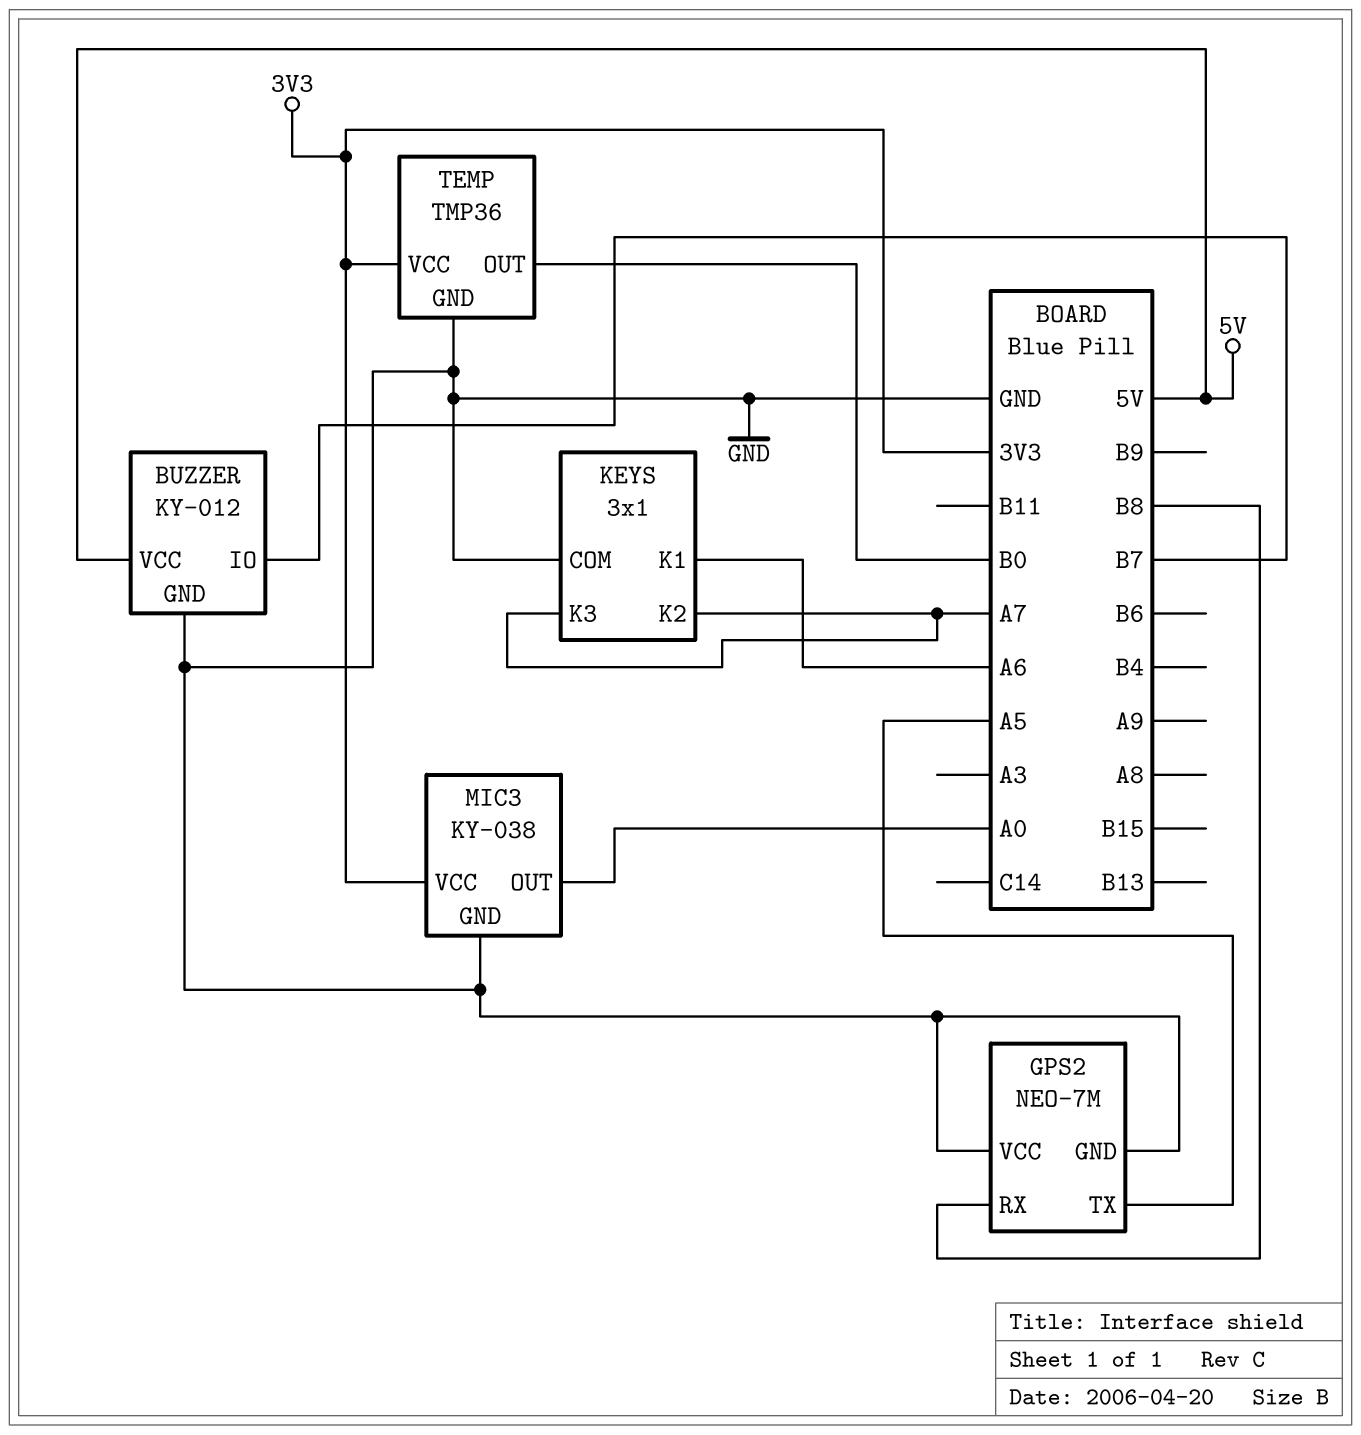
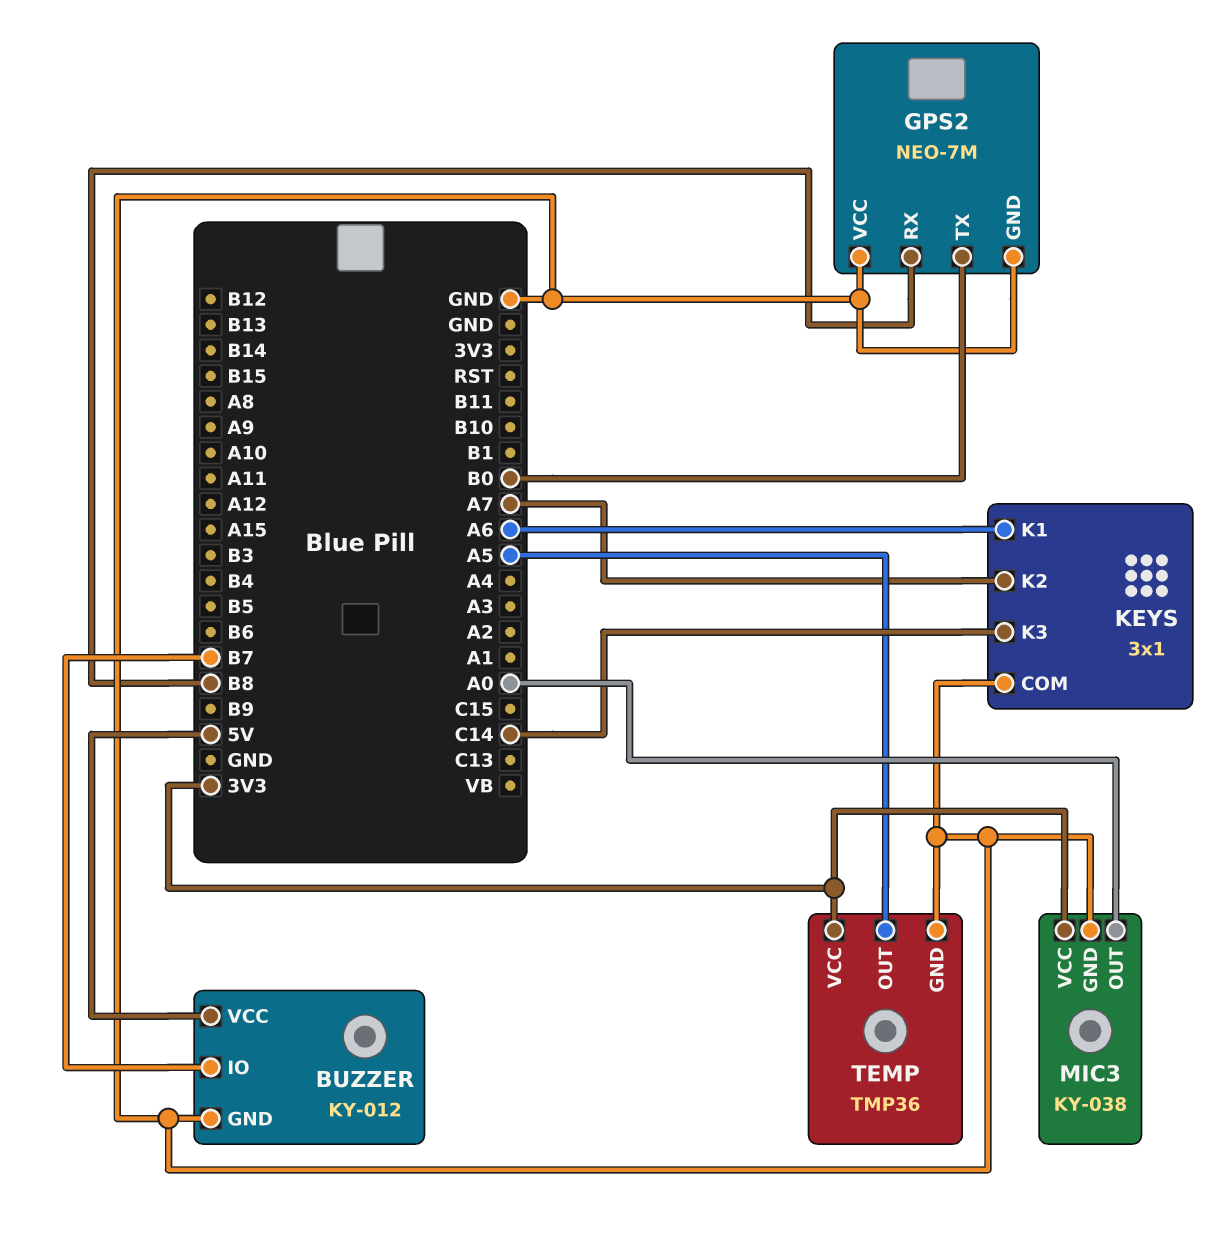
GPS2 pin TX: A5 -> B0
KEYS pin K3: A7 -> C14
TEMP pin OUT: B0 -> A5

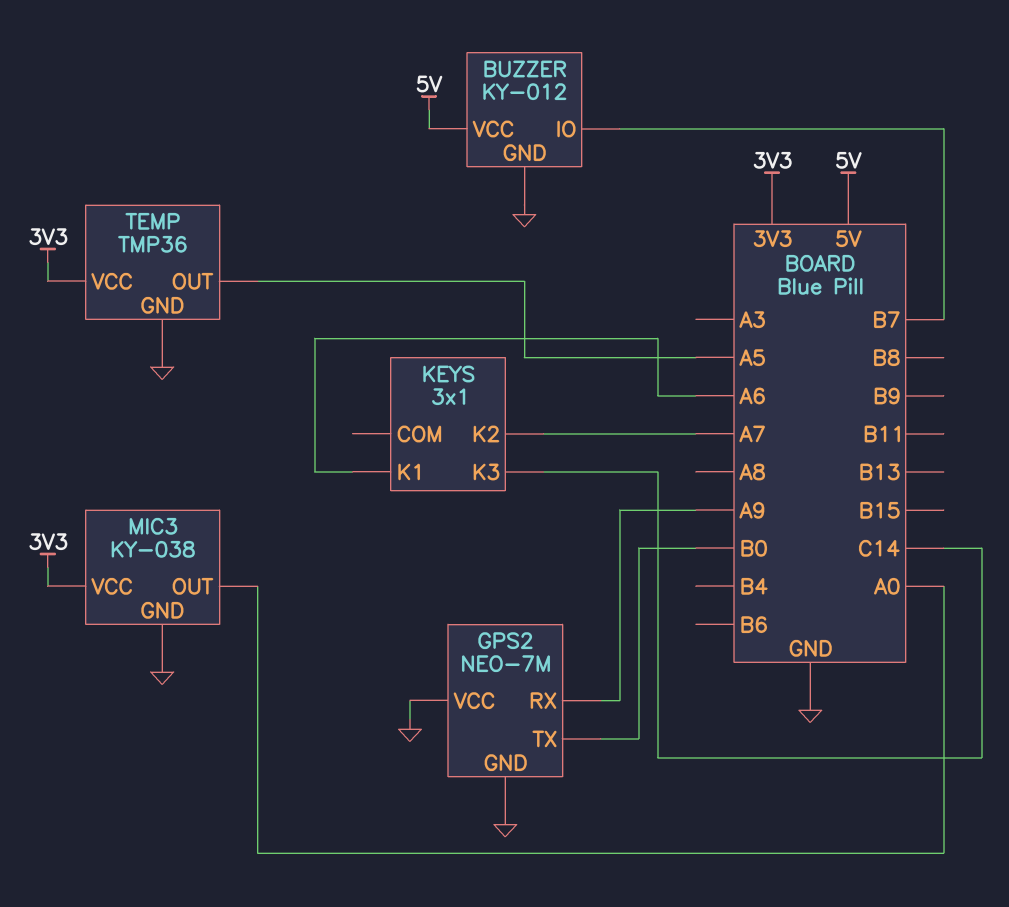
GPS2 pin RX: B8 -> A9
KEYS pin COM: GND -> none

